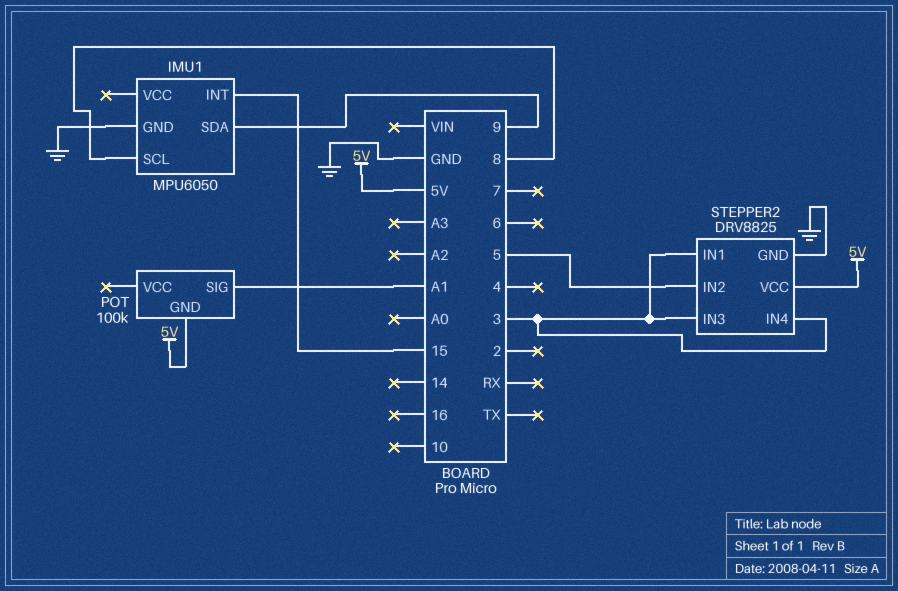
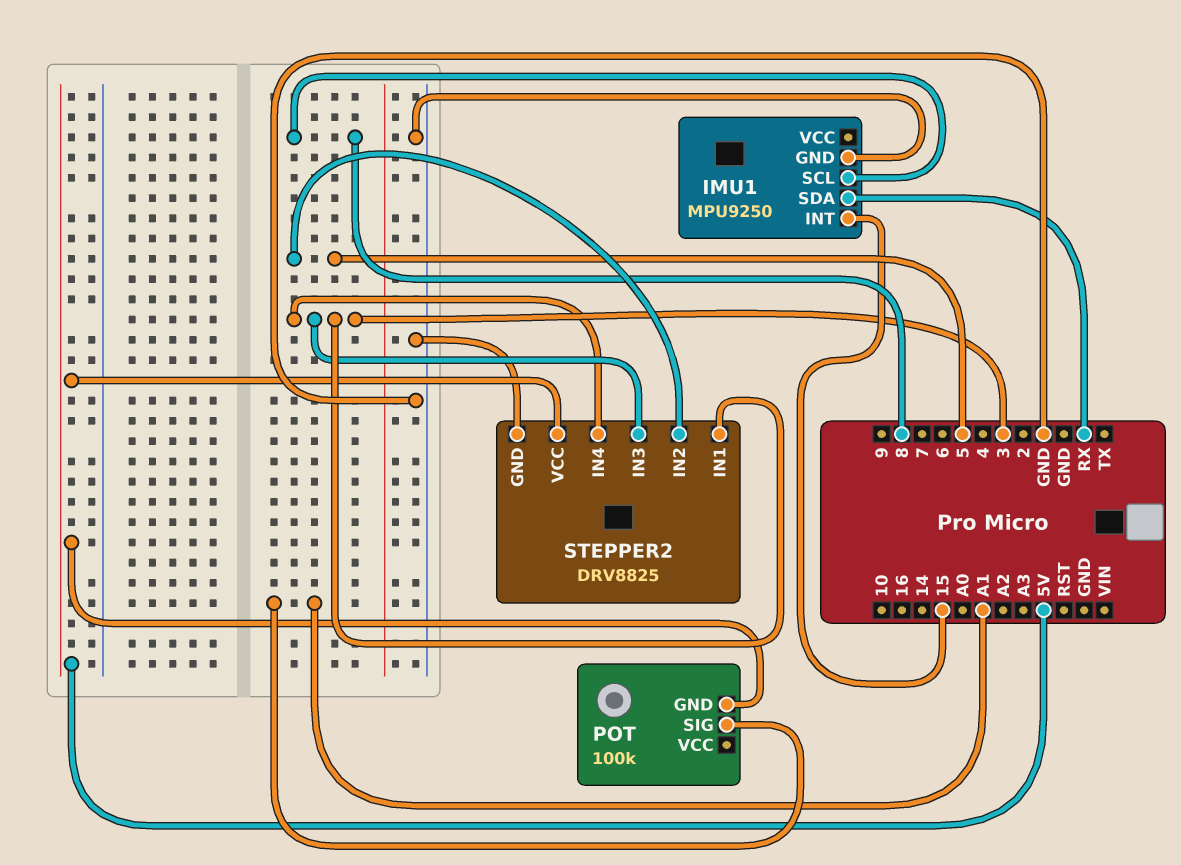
IMU1: MPU6050 -> MPU9250
IMU1 pin SDA: 9 -> RX

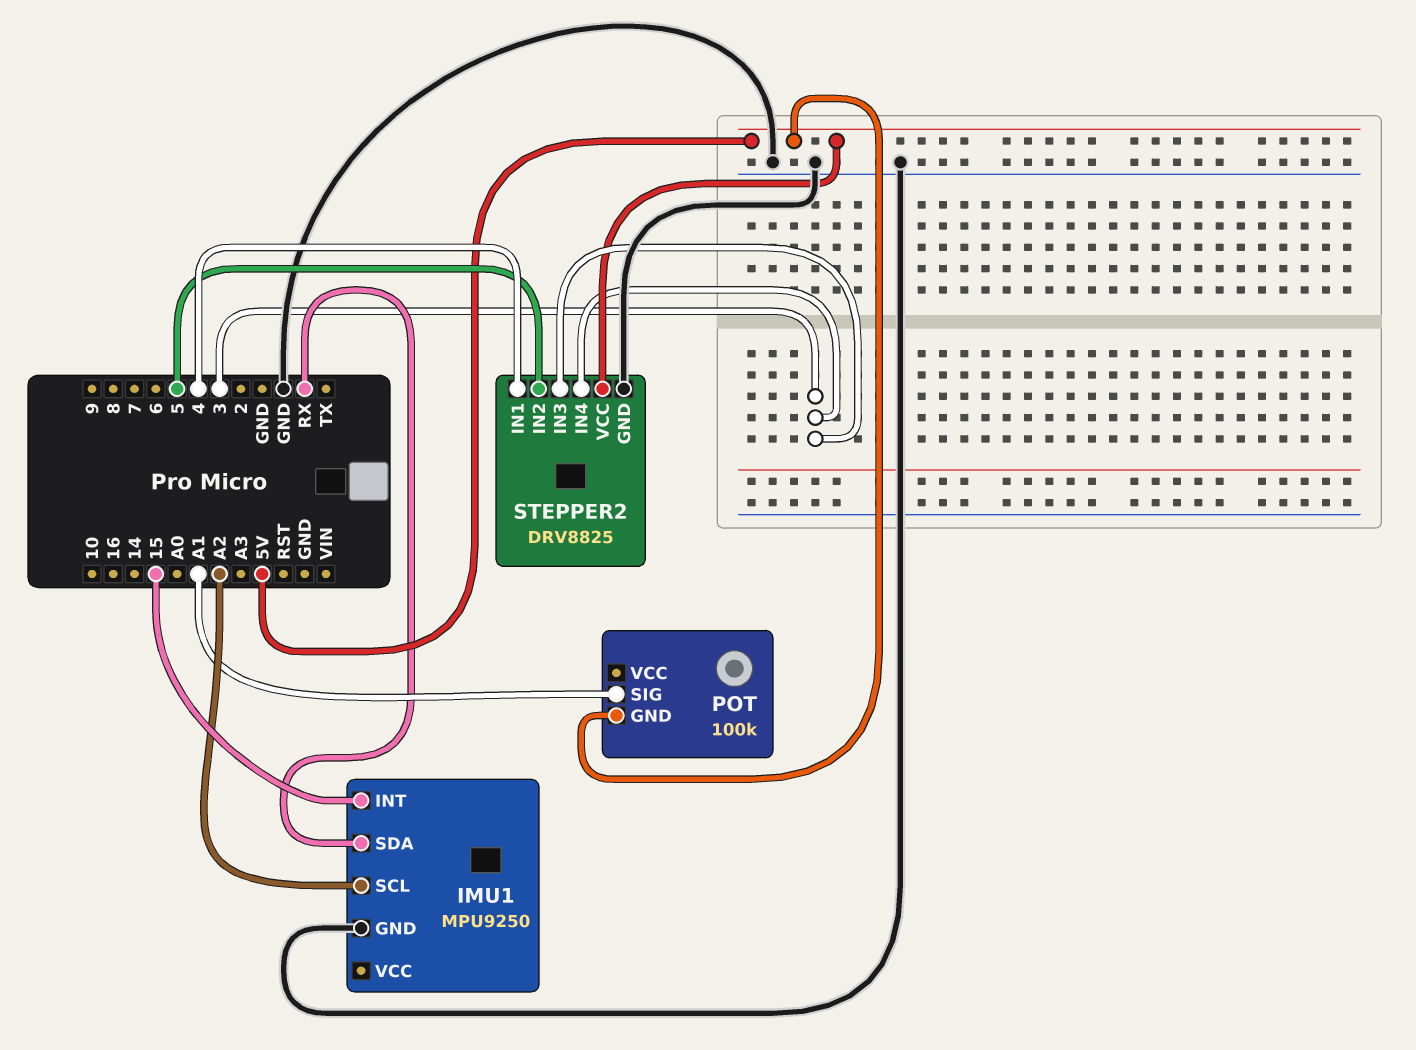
IMU1 pin SCL: 8 -> A2
STEPPER2 pin IN1: 3 -> 4

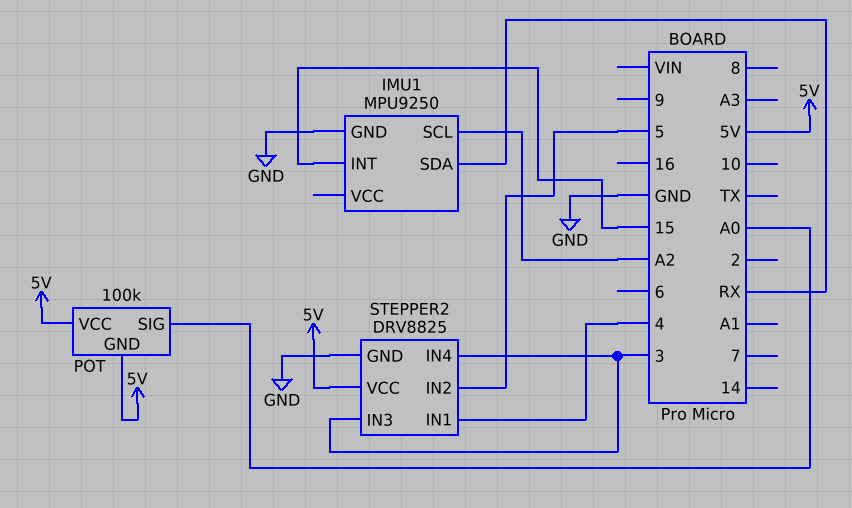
POT pin SIG: A1 -> A0
POT pin VCC: none -> 5V

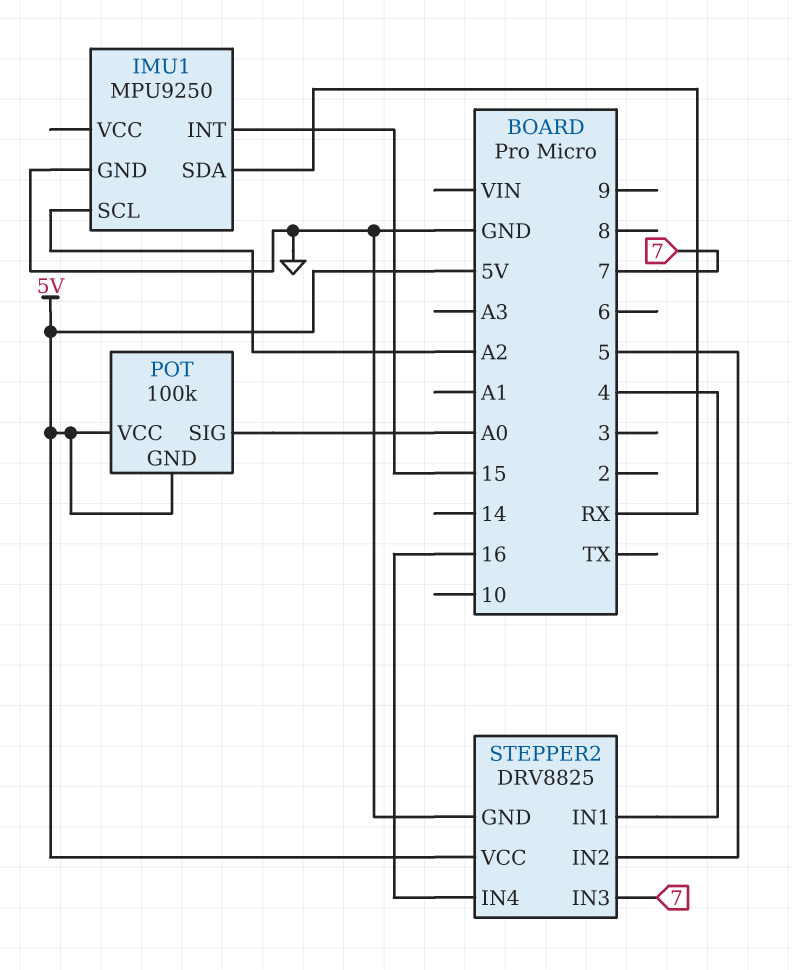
STEPPER2 pin IN3: 3 -> 7
STEPPER2 pin IN4: 3 -> 16

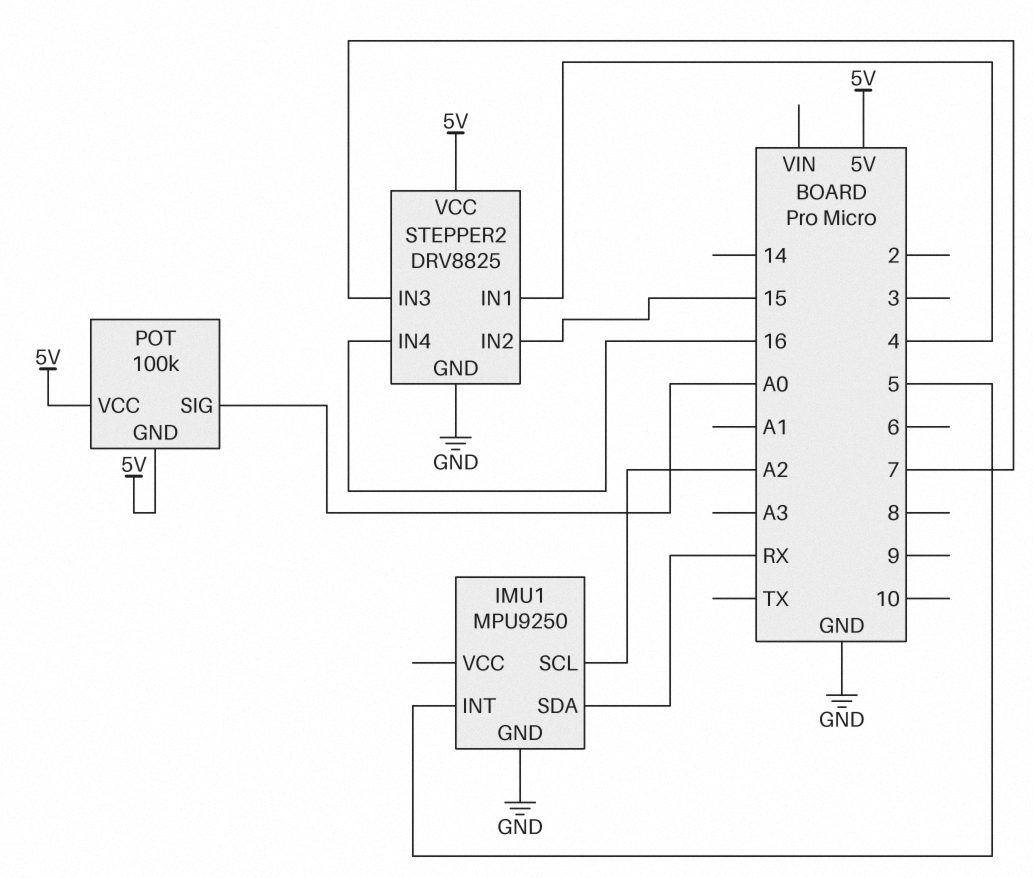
IMU1 pin INT: 15 -> 5
STEPPER2 pin IN2: 5 -> 15

